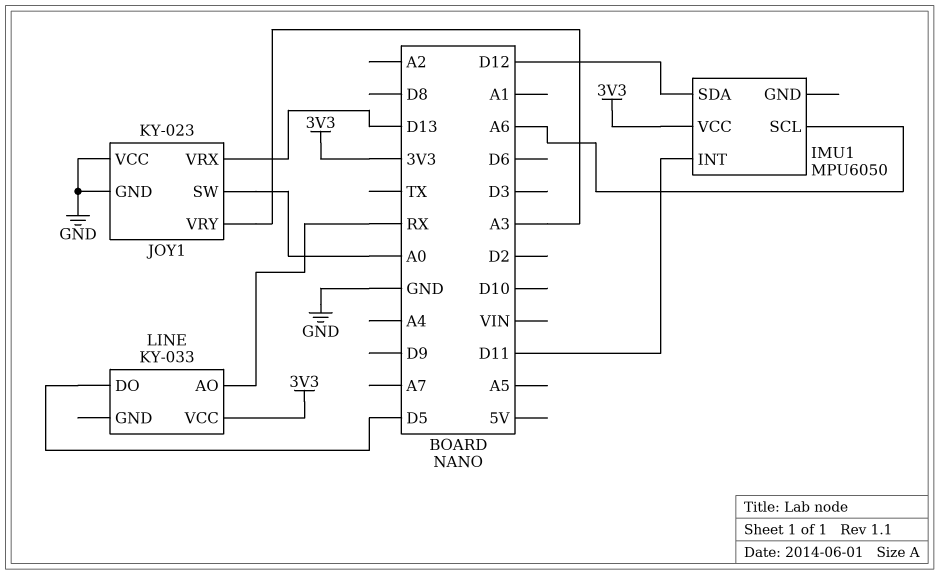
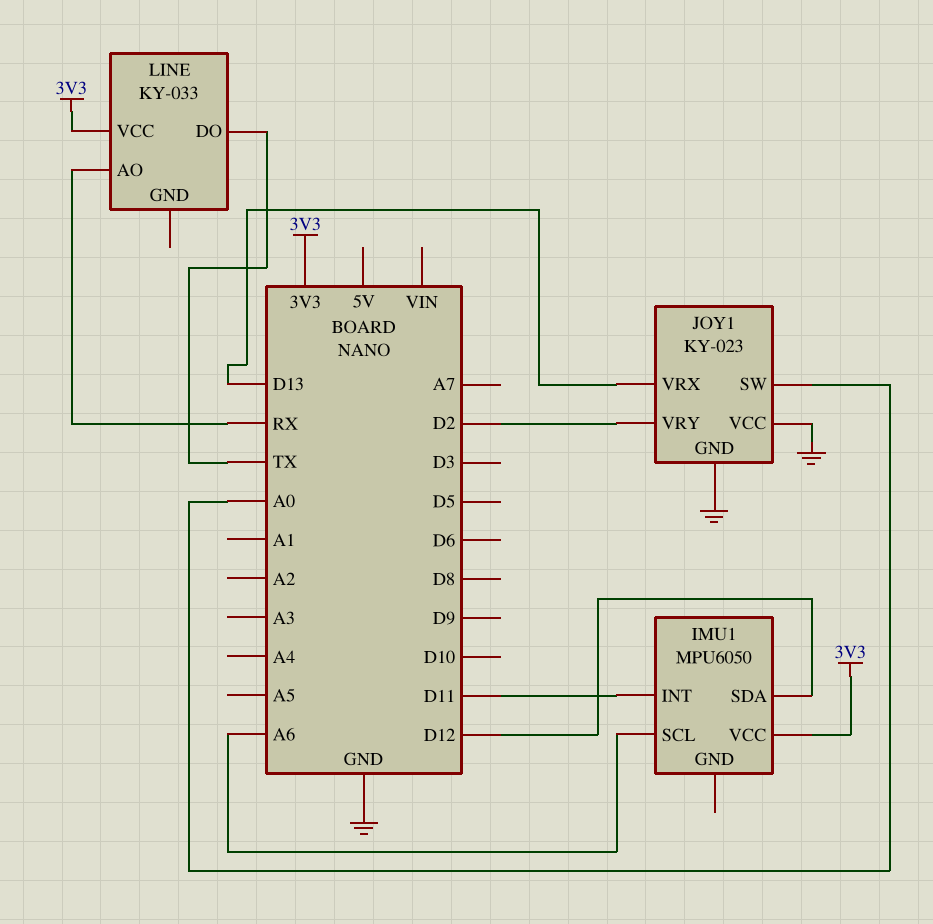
JOY1 pin VRY: A3 -> D2
LINE pin DO: D5 -> TX

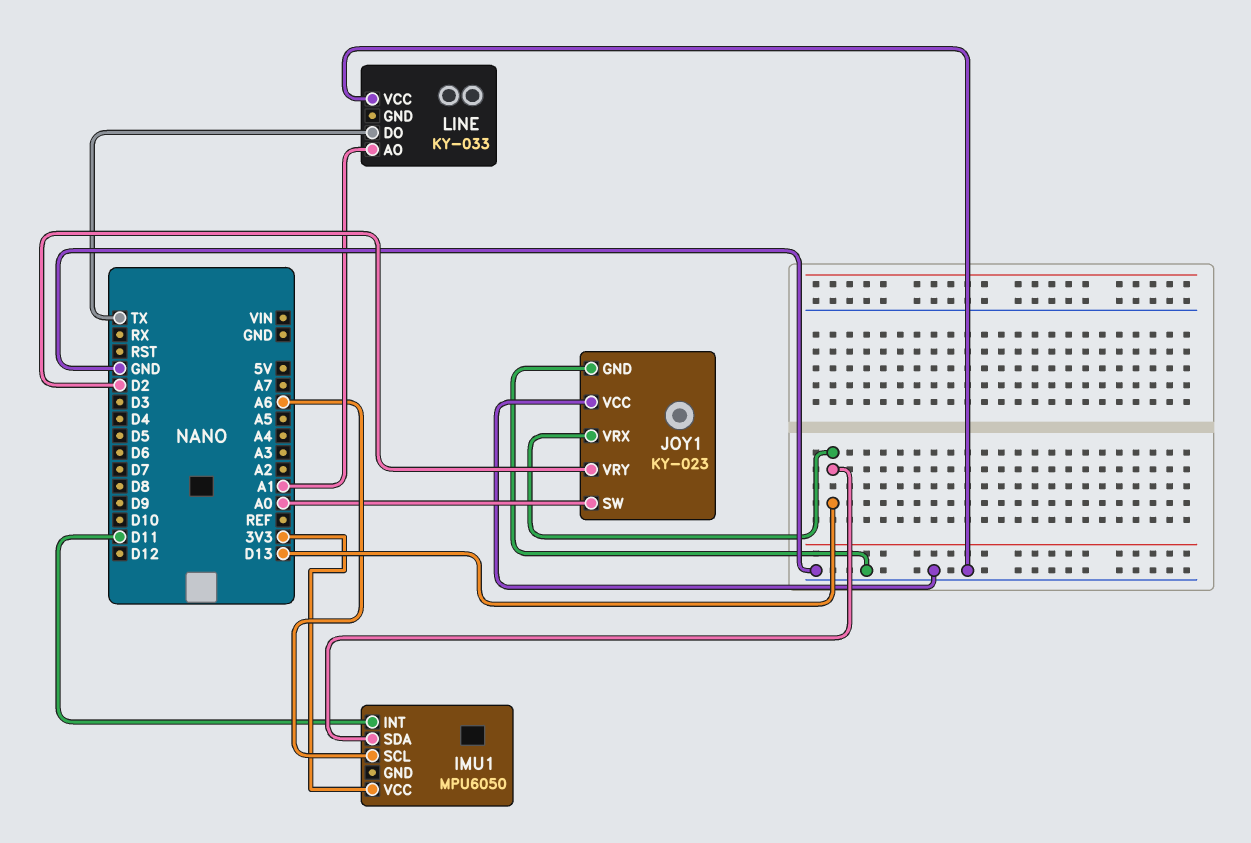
IMU1 pin SDA: D12 -> D13
LINE pin AO: RX -> A1
LINE pin VCC: 3V3 -> GND

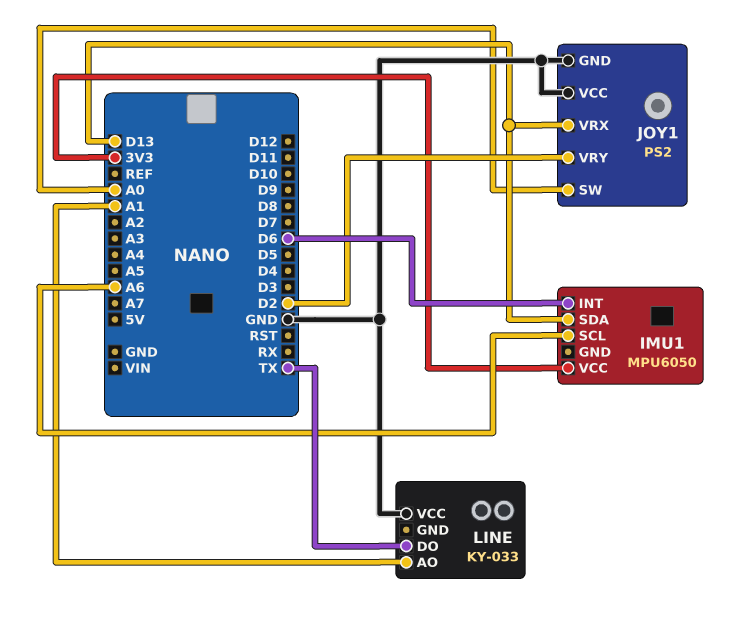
IMU1 pin INT: D11 -> D6
JOY1: KY-023 -> PS2

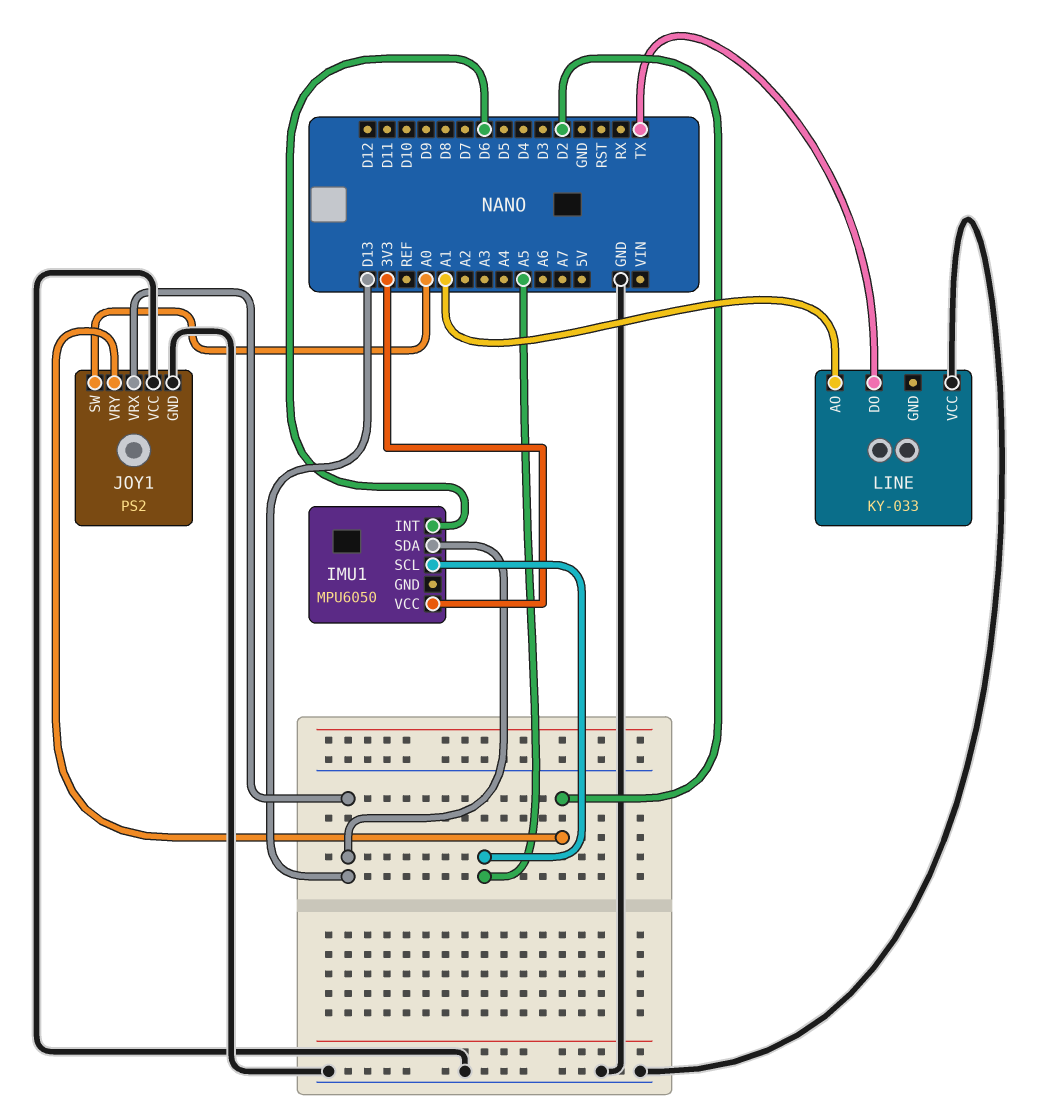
IMU1 pin SCL: A6 -> A5

